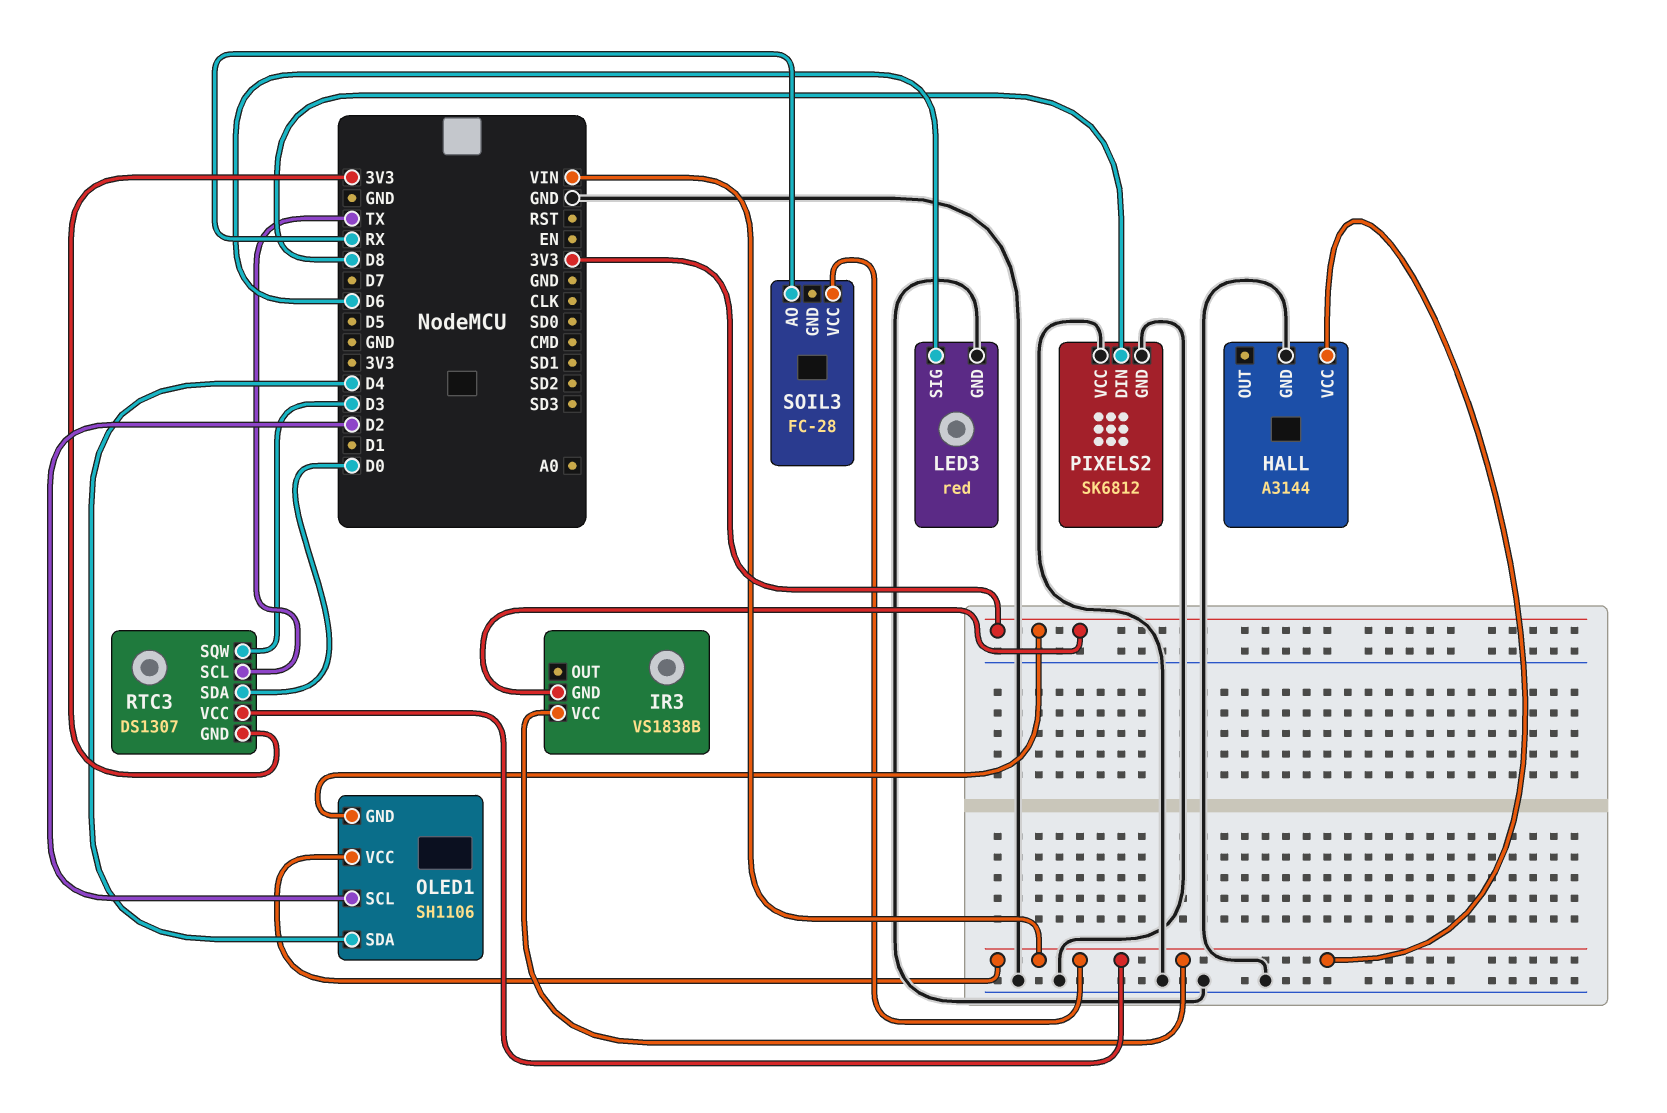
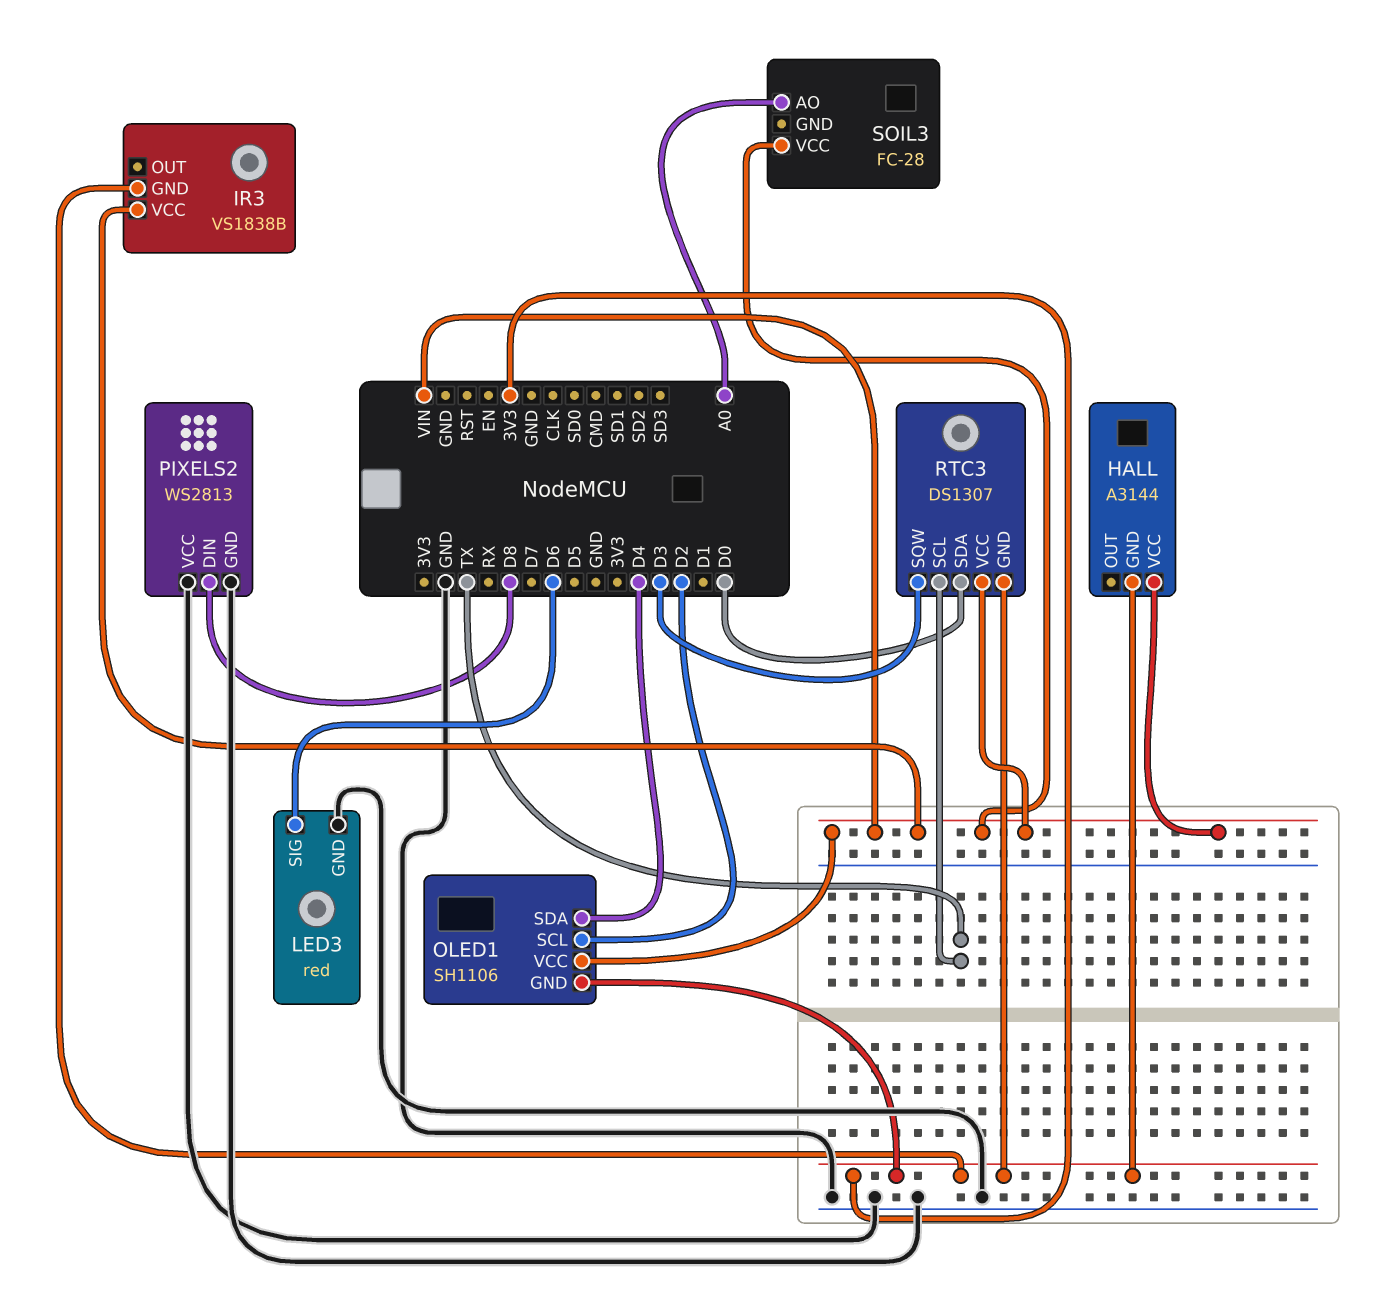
HALL pin GND: GND -> 3V3
PIXELS2: SK6812 -> WS2813
SOIL3 pin AO: RX -> A0

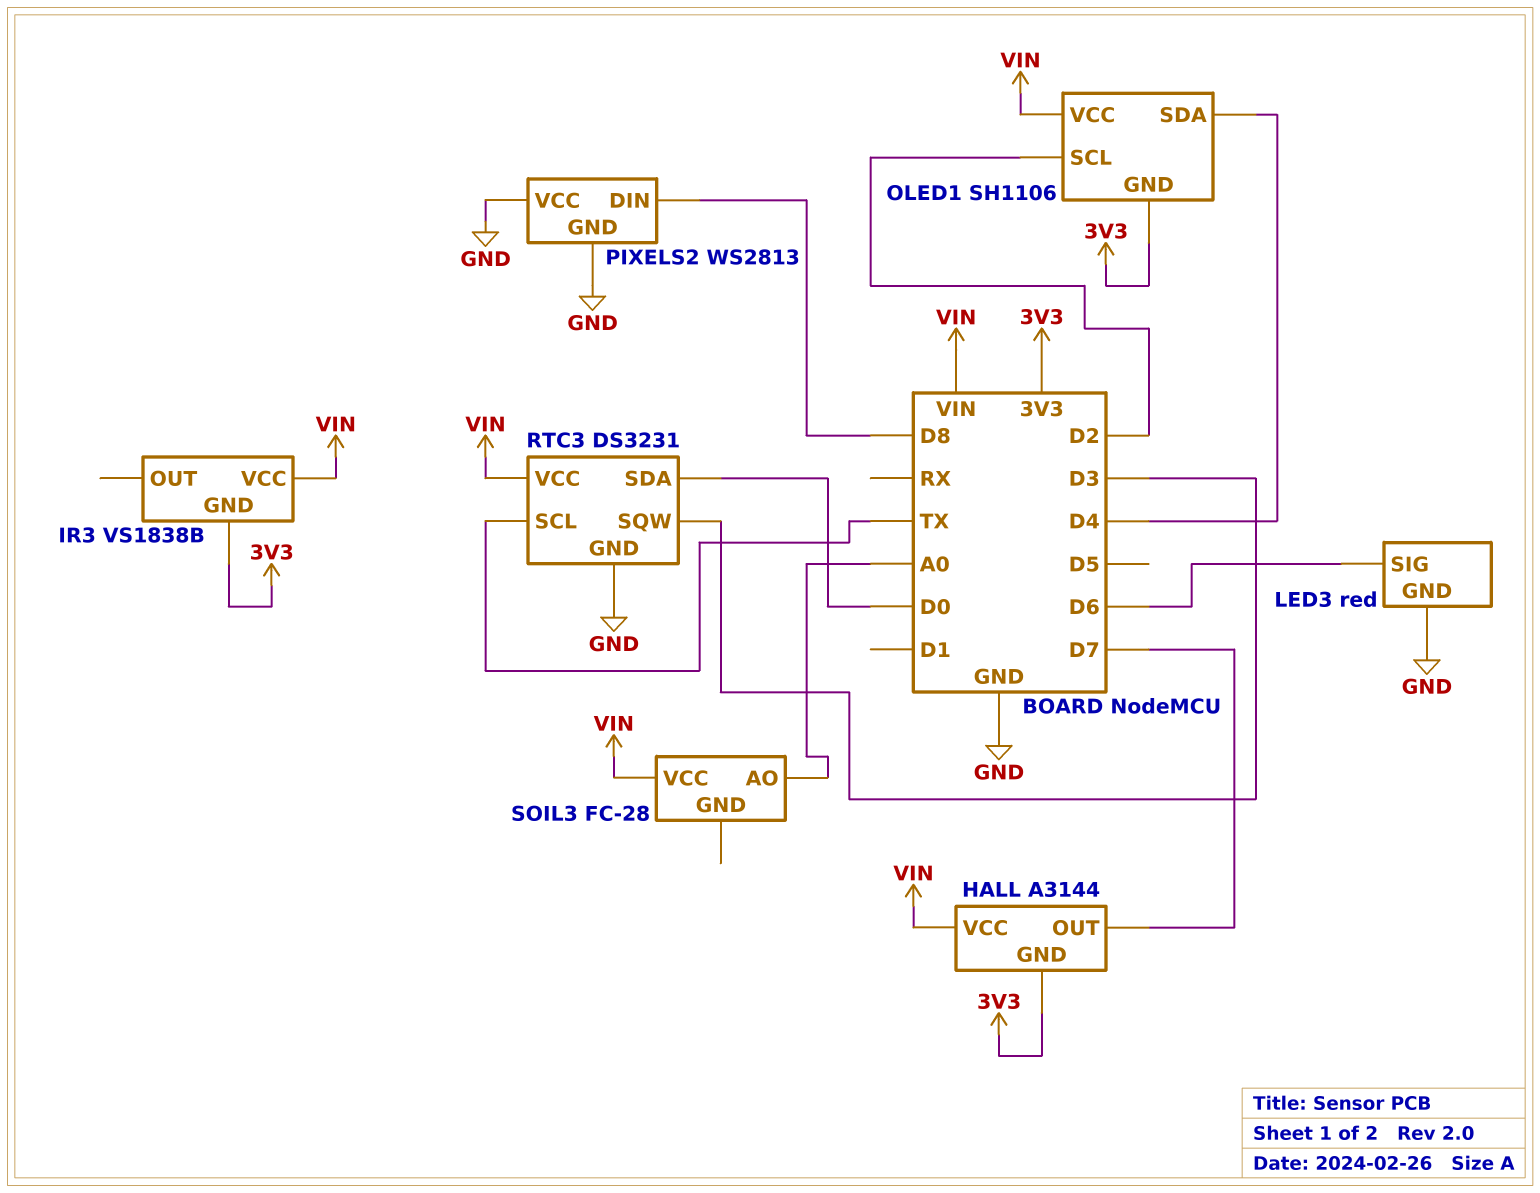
HALL pin OUT: none -> D7
RTC3: DS1307 -> DS3231
RTC3 pin GND: 3V3 -> GND

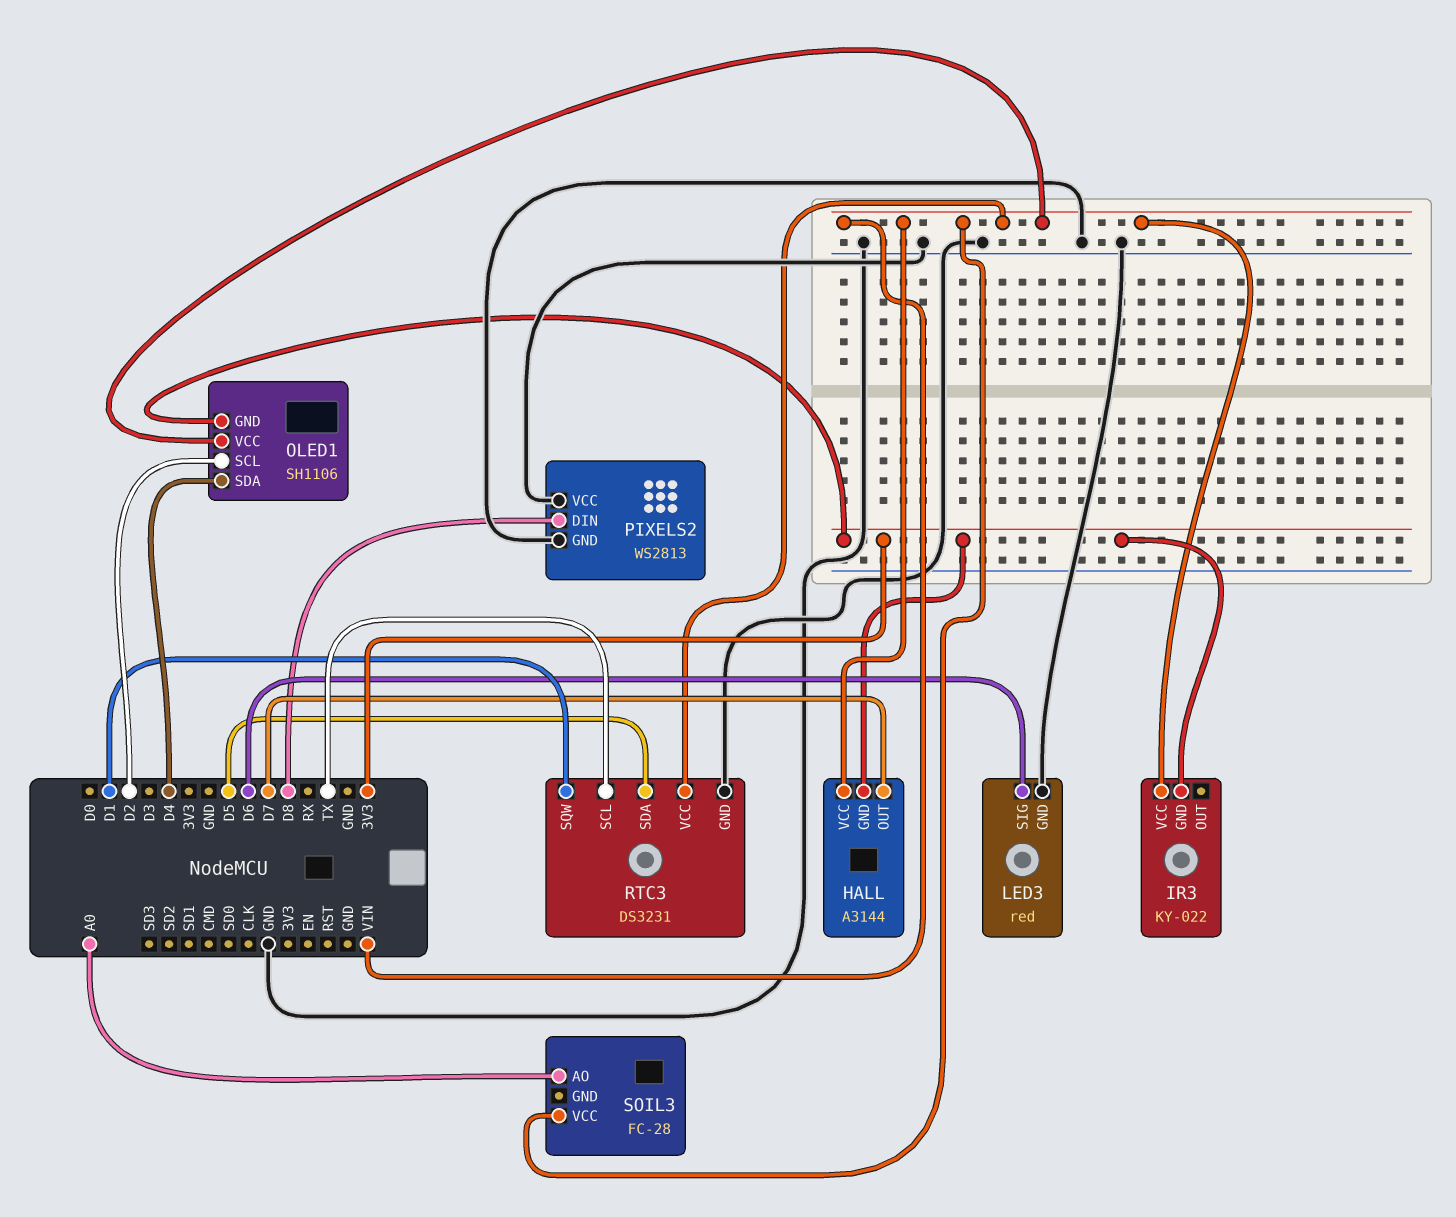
IR3: VS1838B -> KY-022
RTC3 pin SDA: D0 -> D5
RTC3 pin SQW: D3 -> D1

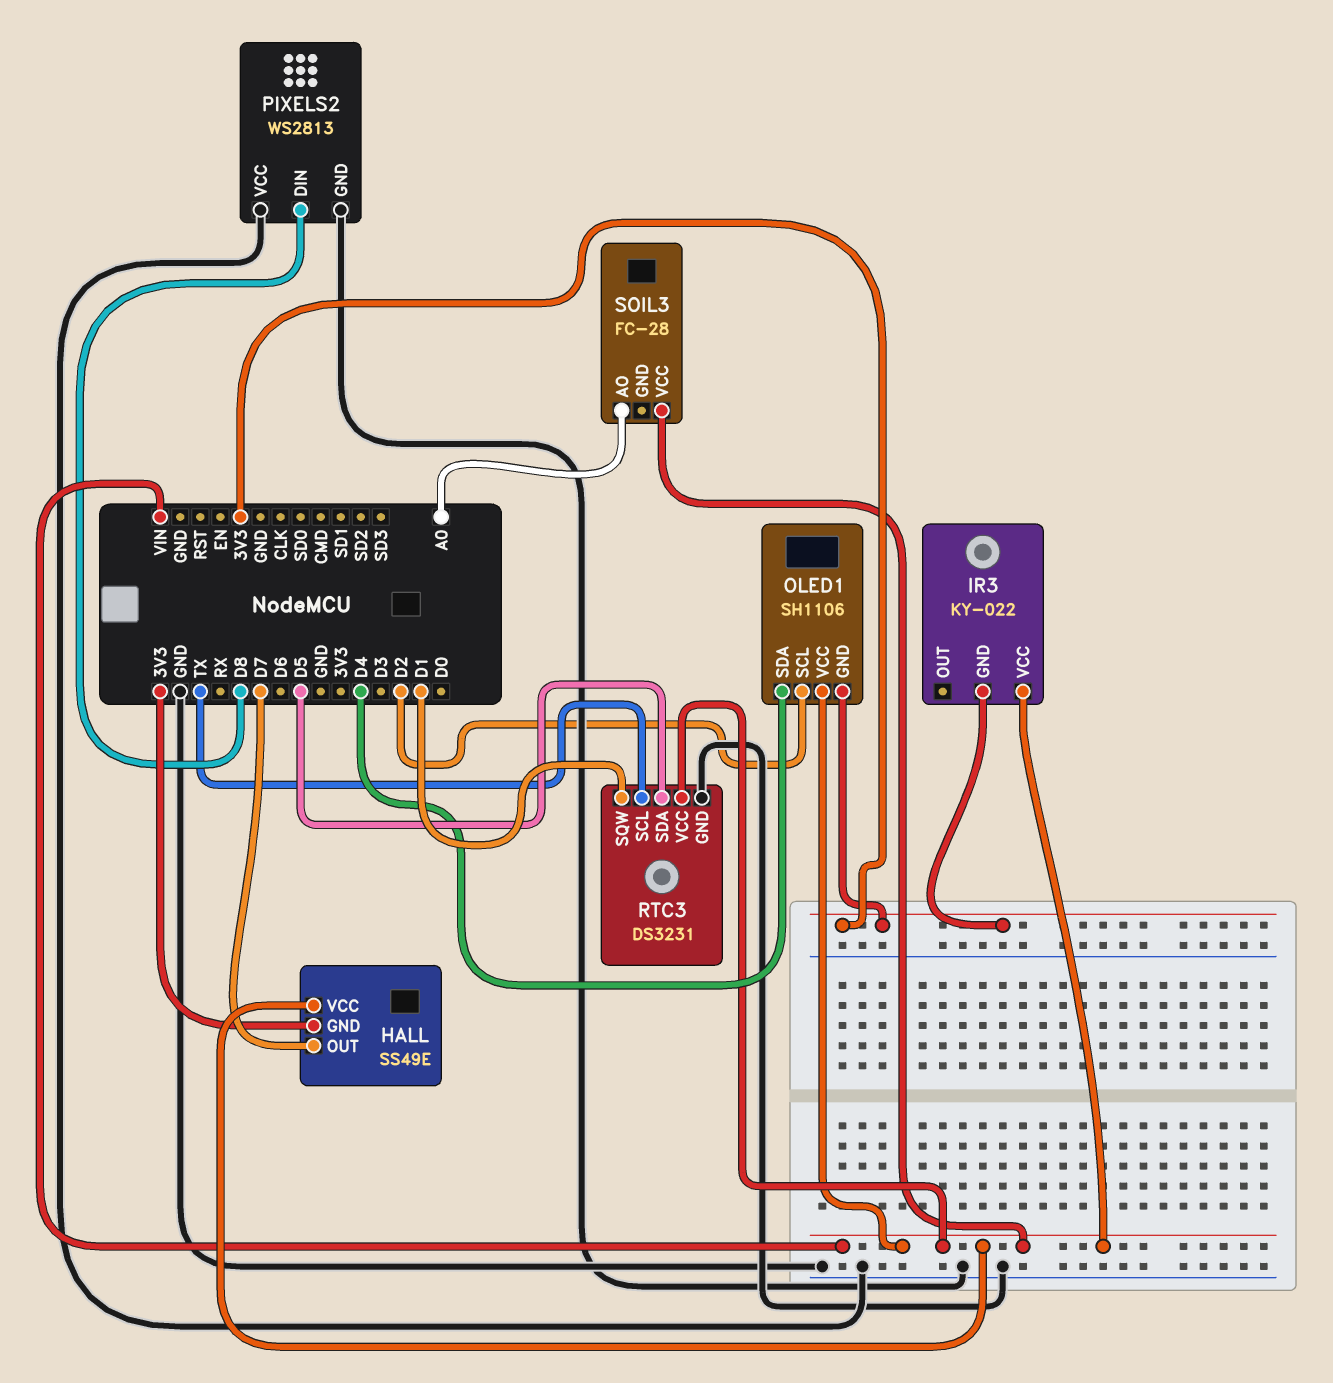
HALL: A3144 -> SS49E
LED3: red -> none
LED3 pin GND: GND -> none
LED3 pin SIG: D6 -> none

